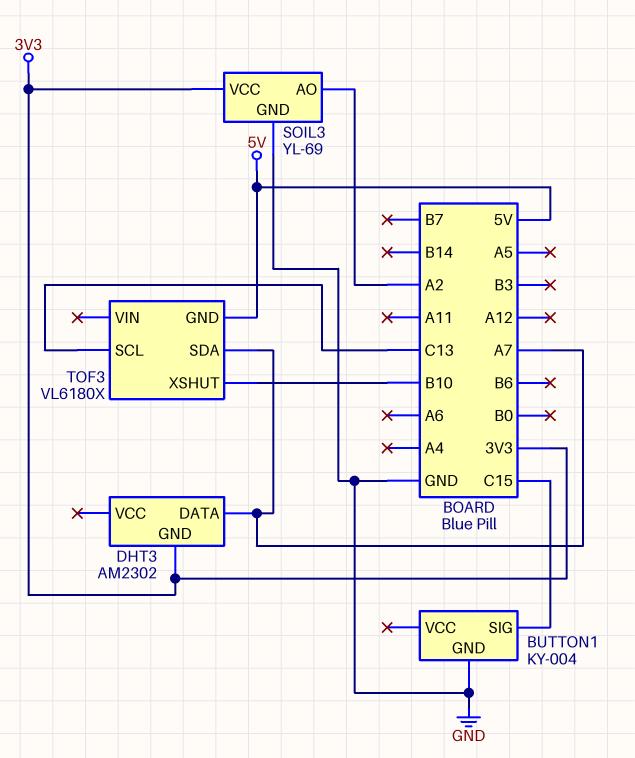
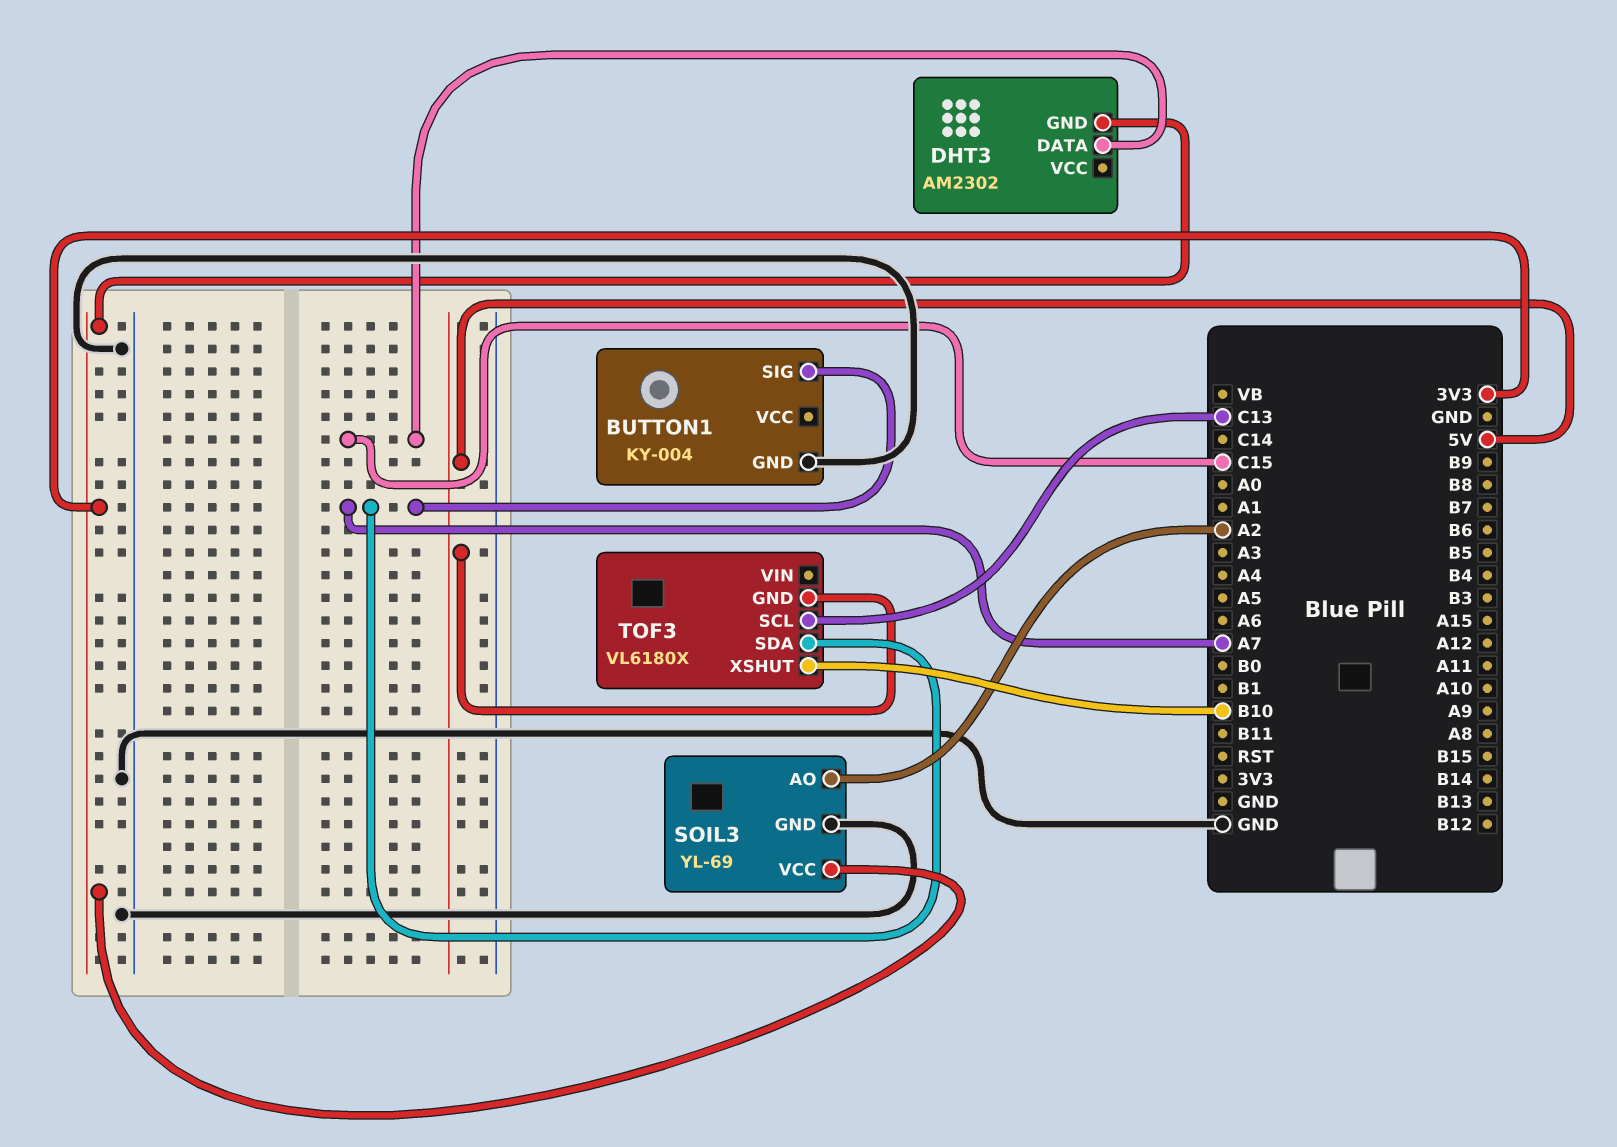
BUTTON1 pin SIG: C15 -> A7
DHT3 pin DATA: A7 -> C15

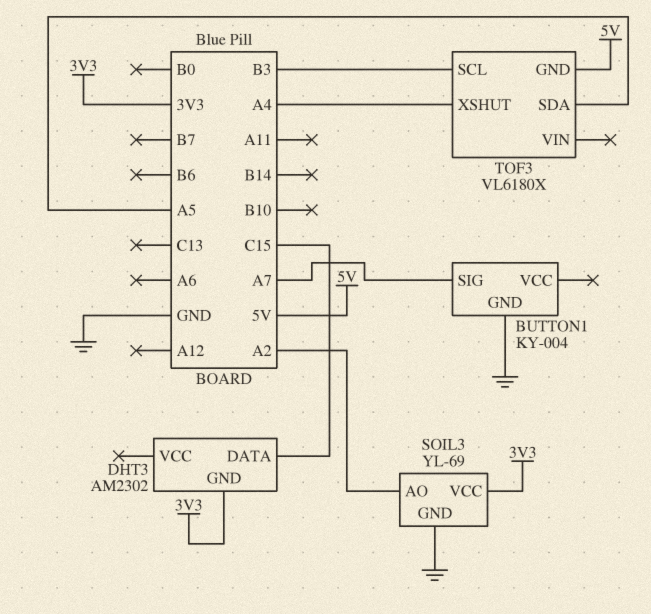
TOF3 pin SCL: C13 -> B3
TOF3 pin SDA: A7 -> A5
TOF3 pin XSHUT: B10 -> A4

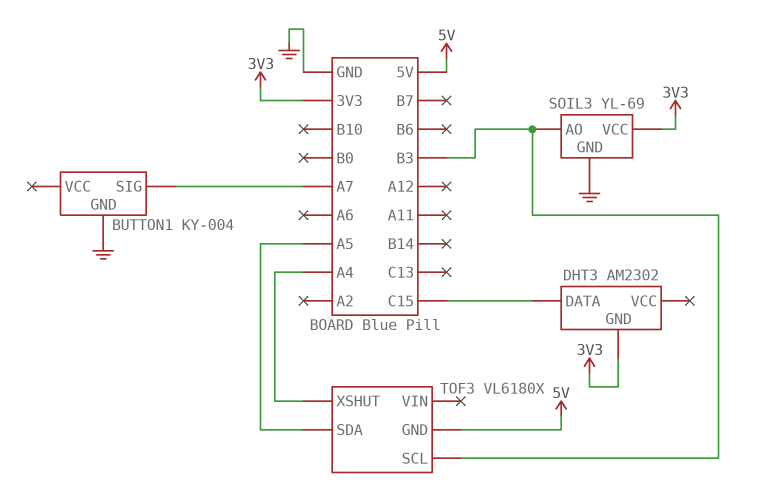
SOIL3 pin AO: A2 -> B3

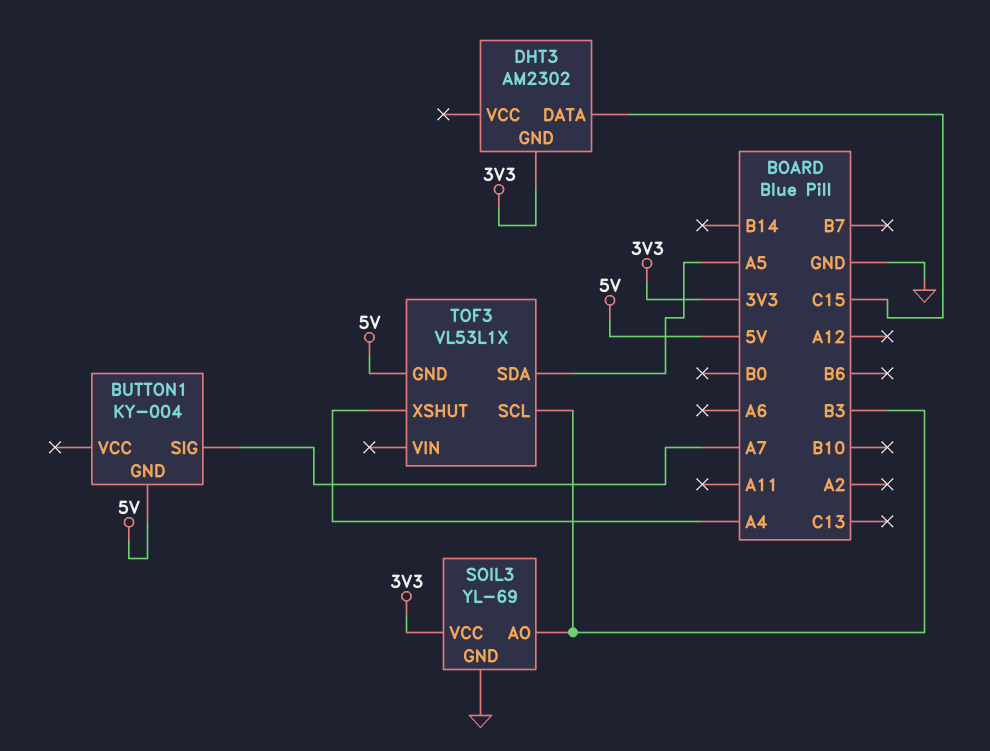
BUTTON1 pin GND: GND -> 5V
TOF3: VL6180X -> VL53L1X

